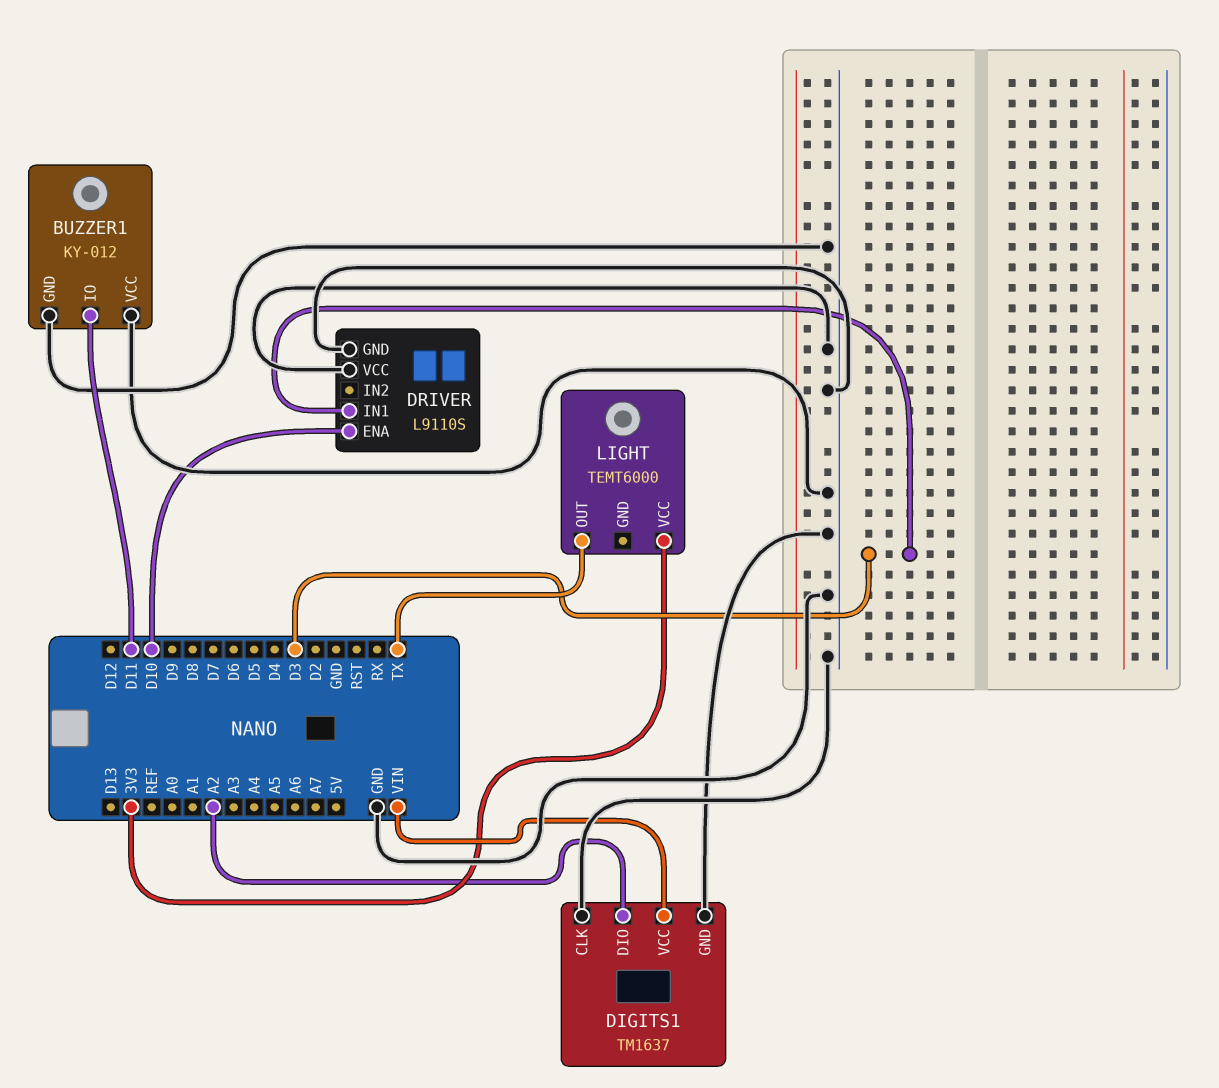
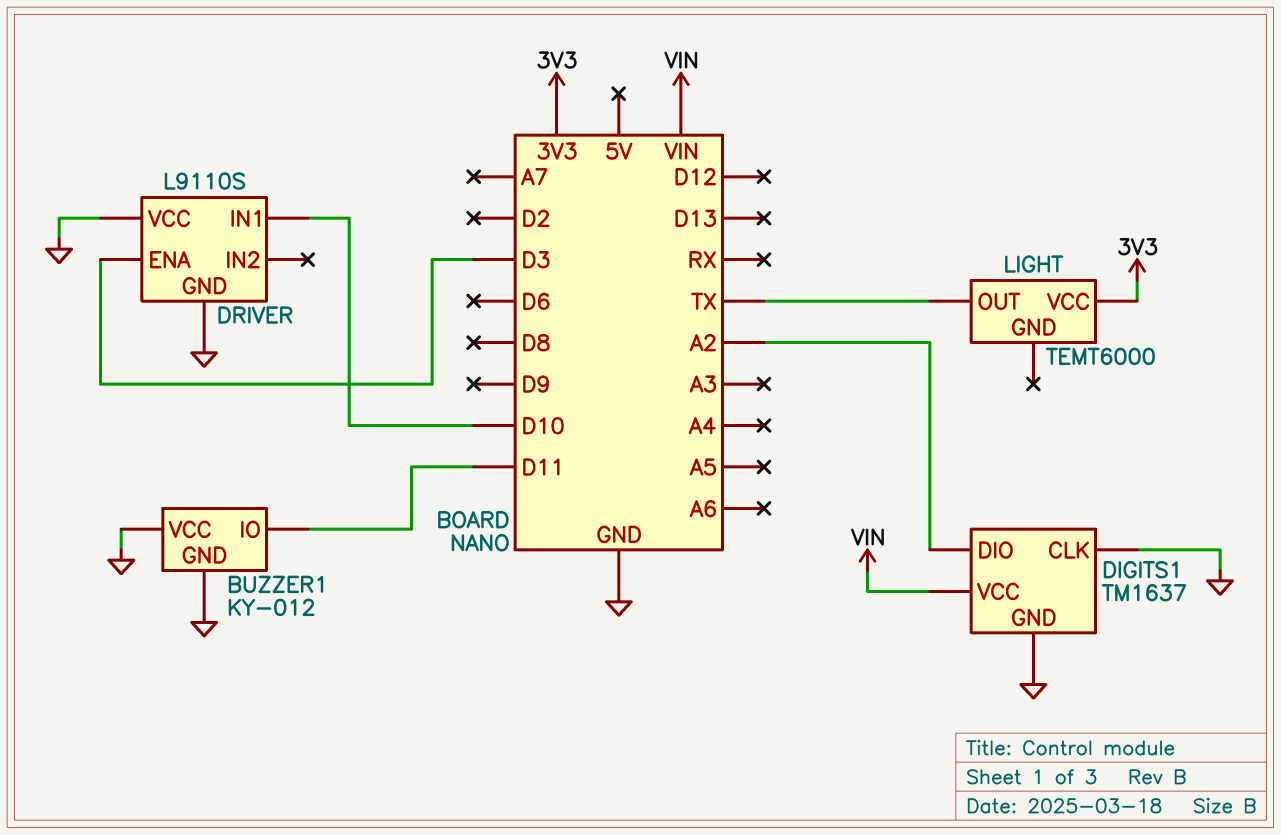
DRIVER pin ENA: D10 -> D3
DRIVER pin IN1: D3 -> D10

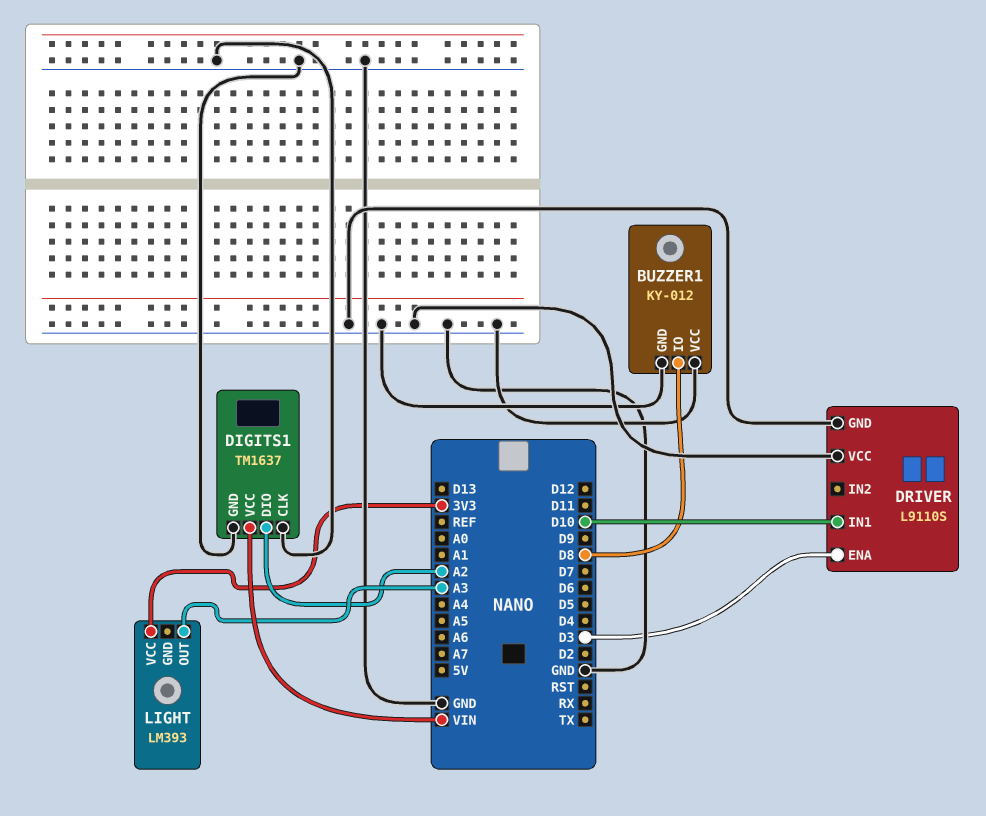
BUZZER1 pin IO: D11 -> D8
LIGHT: TEMT6000 -> LM393
LIGHT pin OUT: TX -> A3

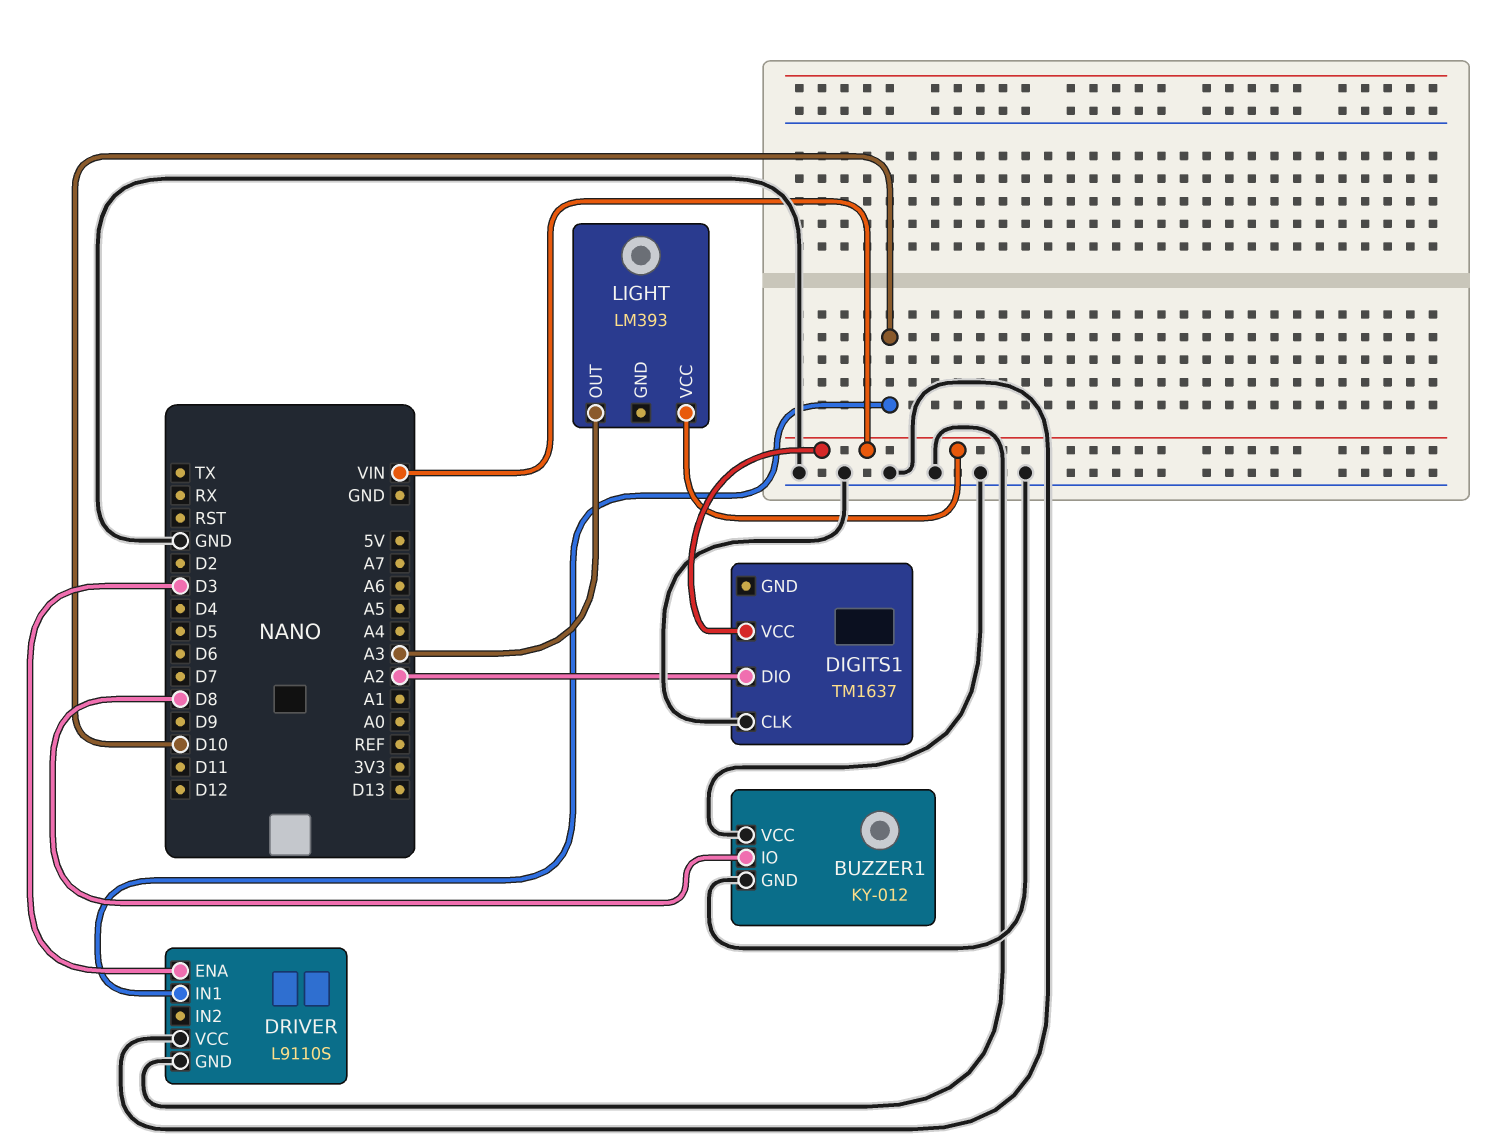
DIGITS1 pin GND: GND -> none
LIGHT pin VCC: 3V3 -> VIN

